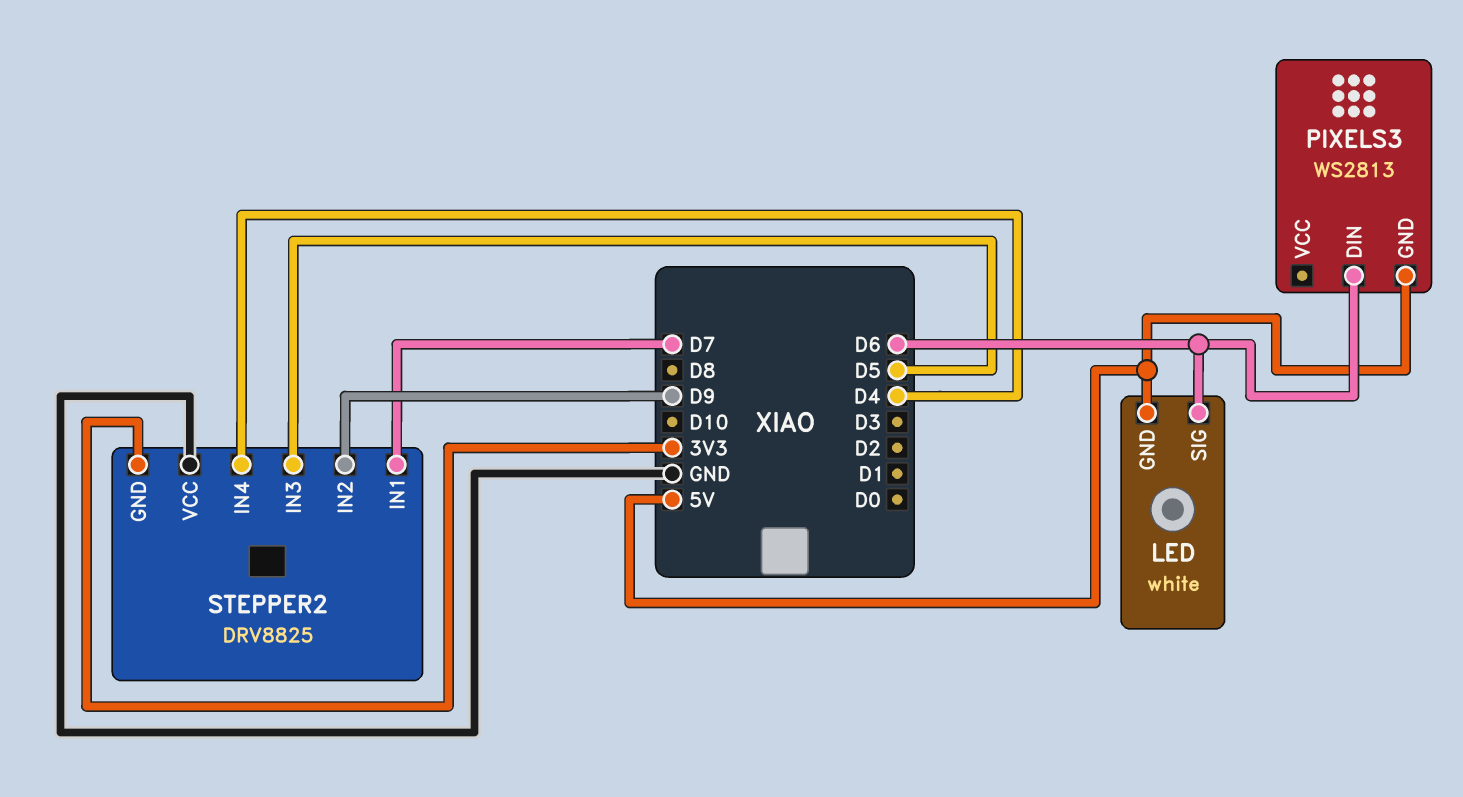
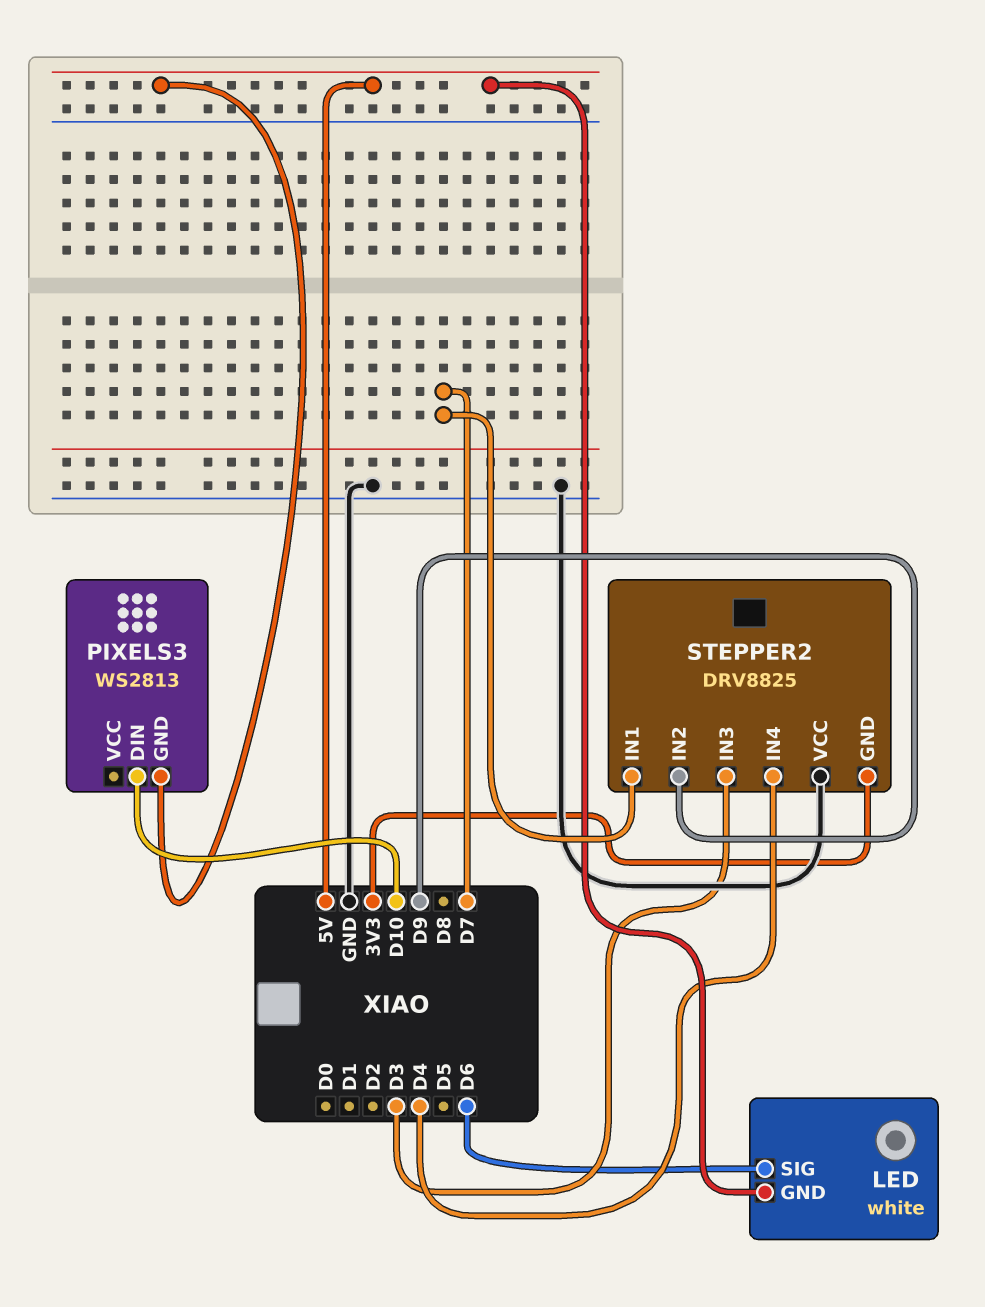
PIXELS3 pin DIN: D6 -> D10
STEPPER2 pin IN3: D5 -> D3

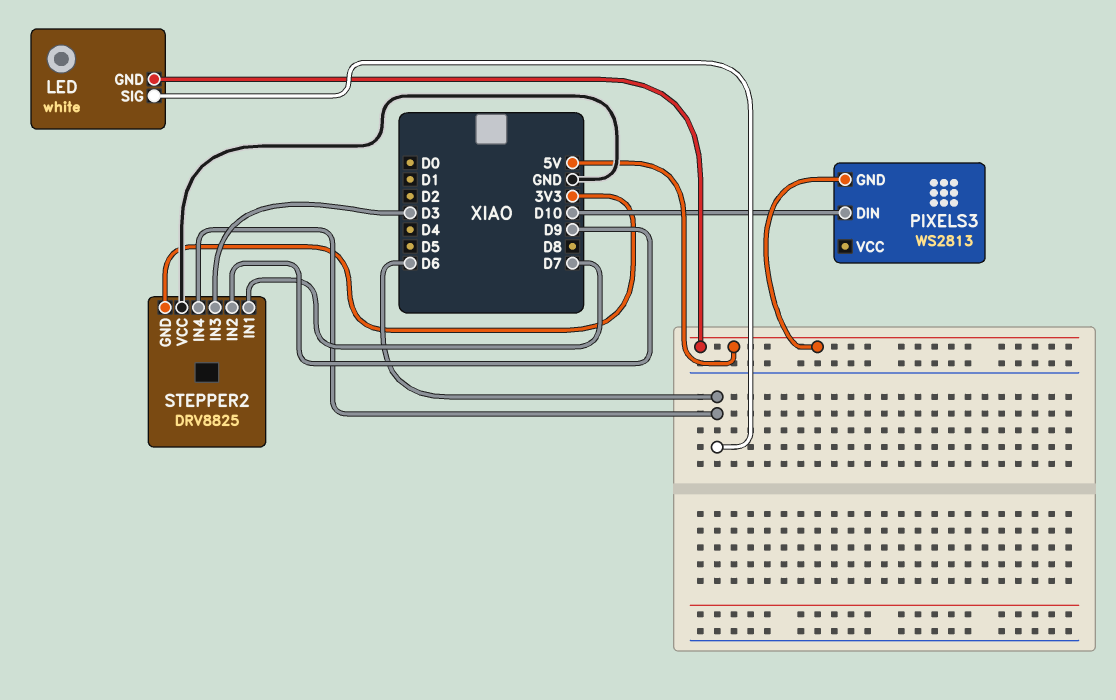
STEPPER2 pin IN4: D4 -> D6

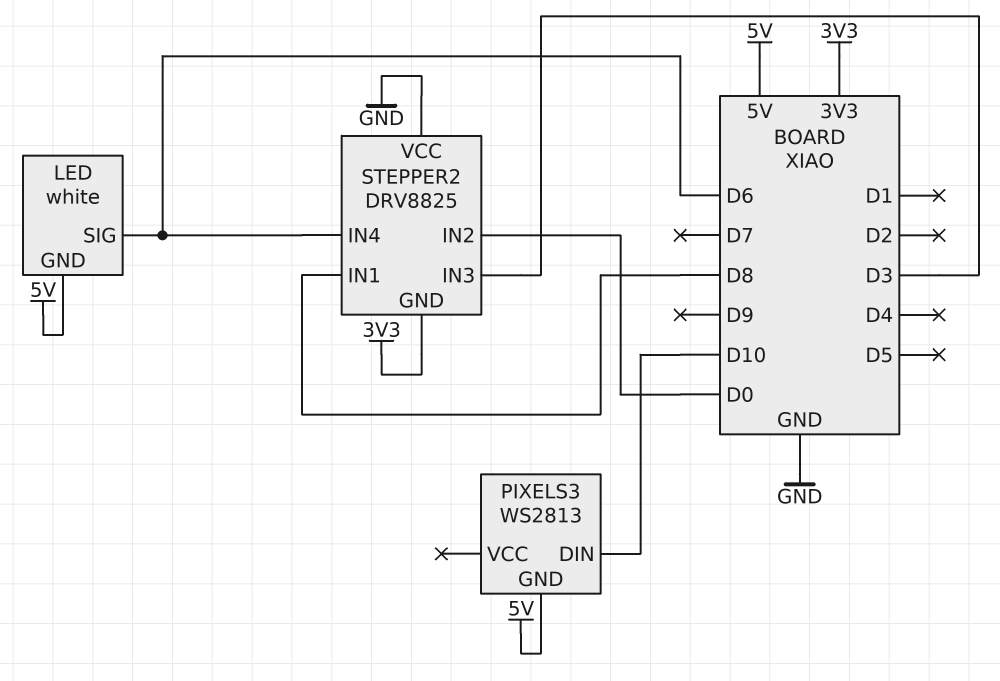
STEPPER2 pin IN1: D7 -> D8
STEPPER2 pin IN2: D9 -> D0

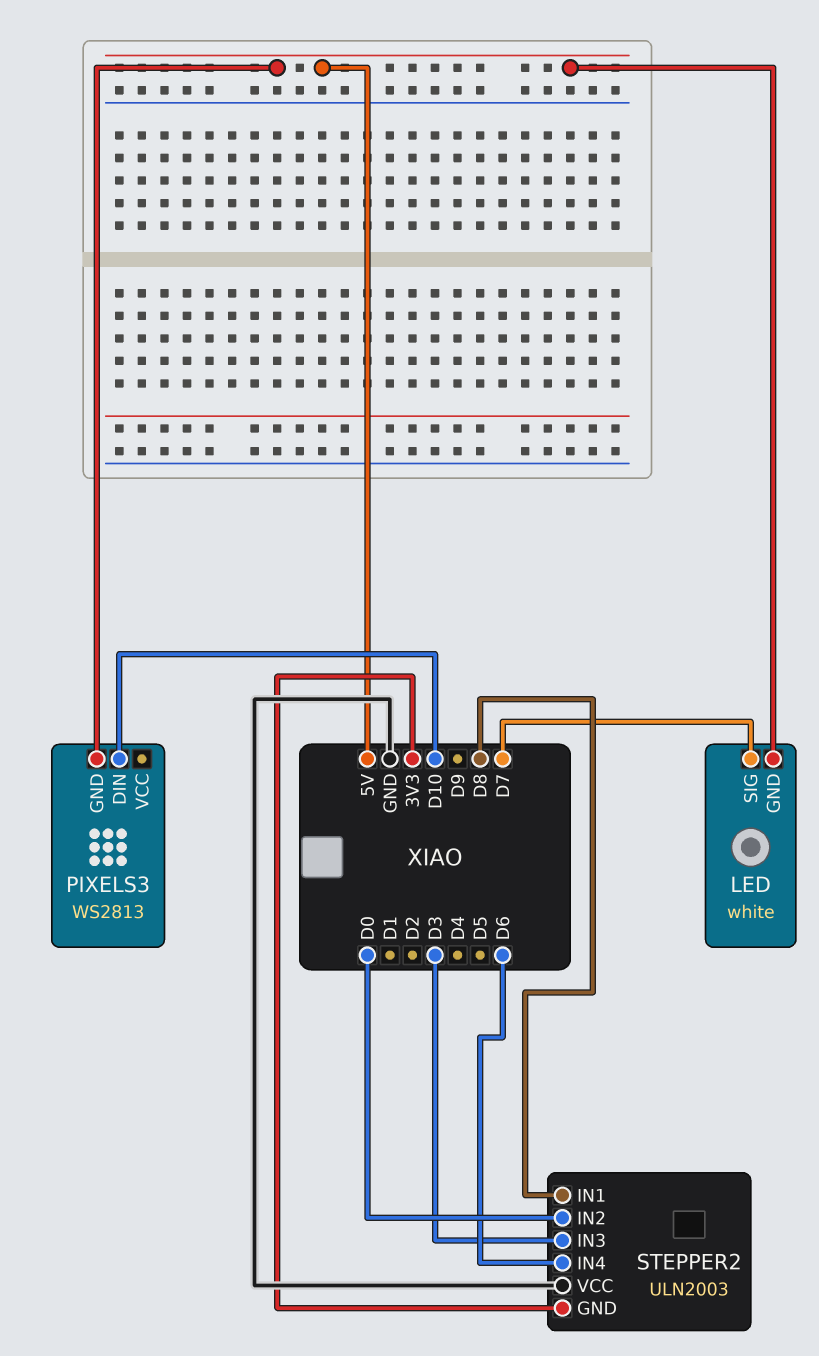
LED pin SIG: D6 -> D7
STEPPER2: DRV8825 -> ULN2003

